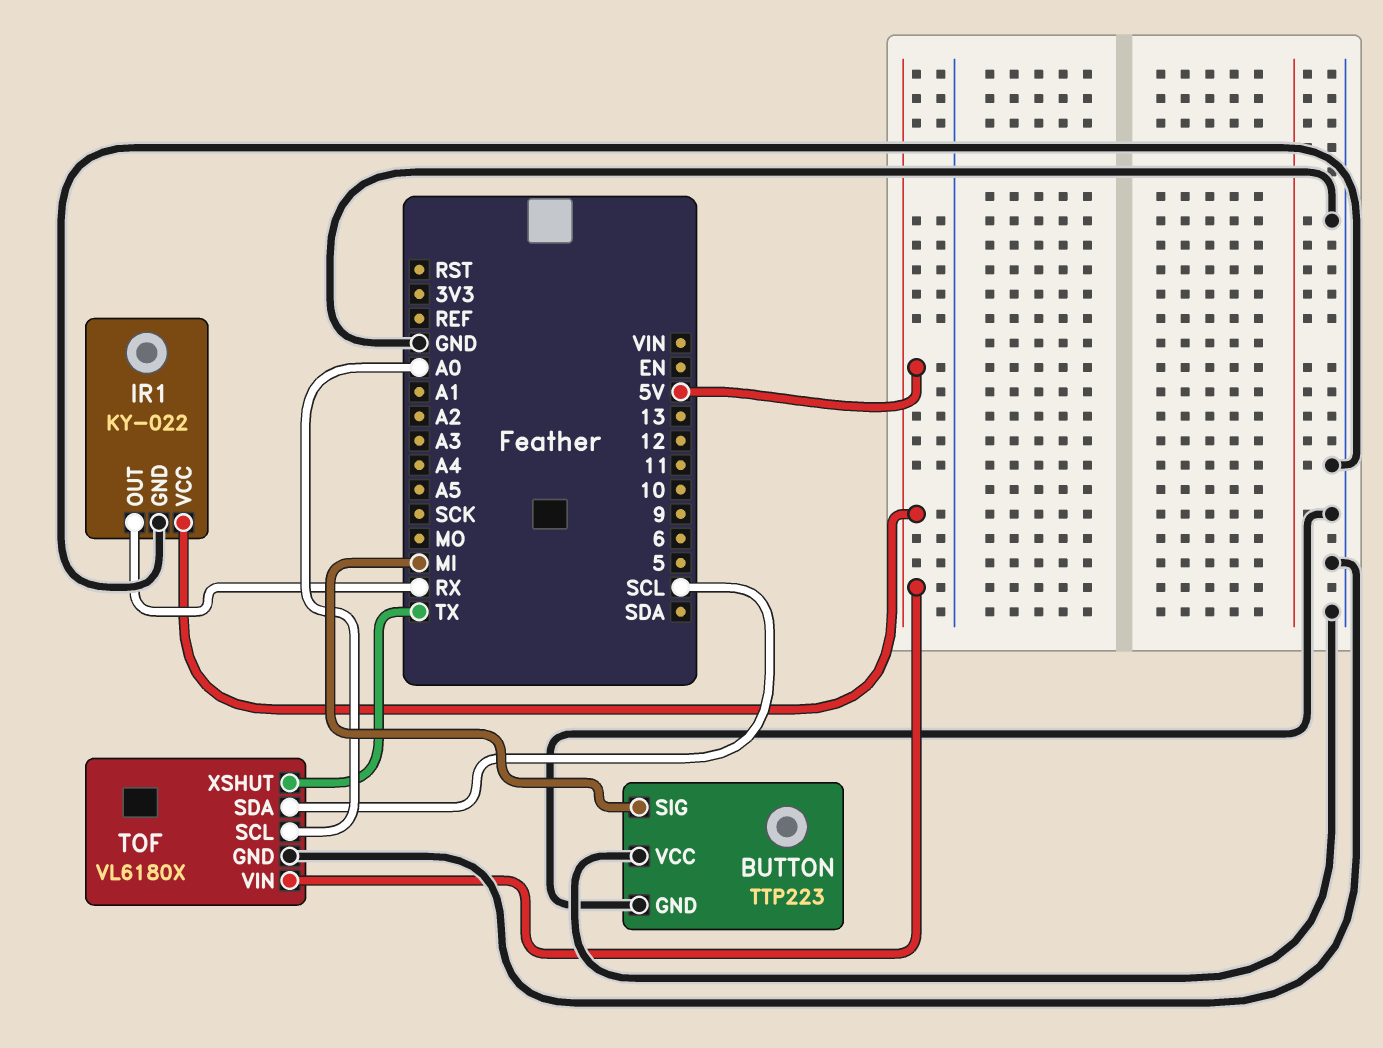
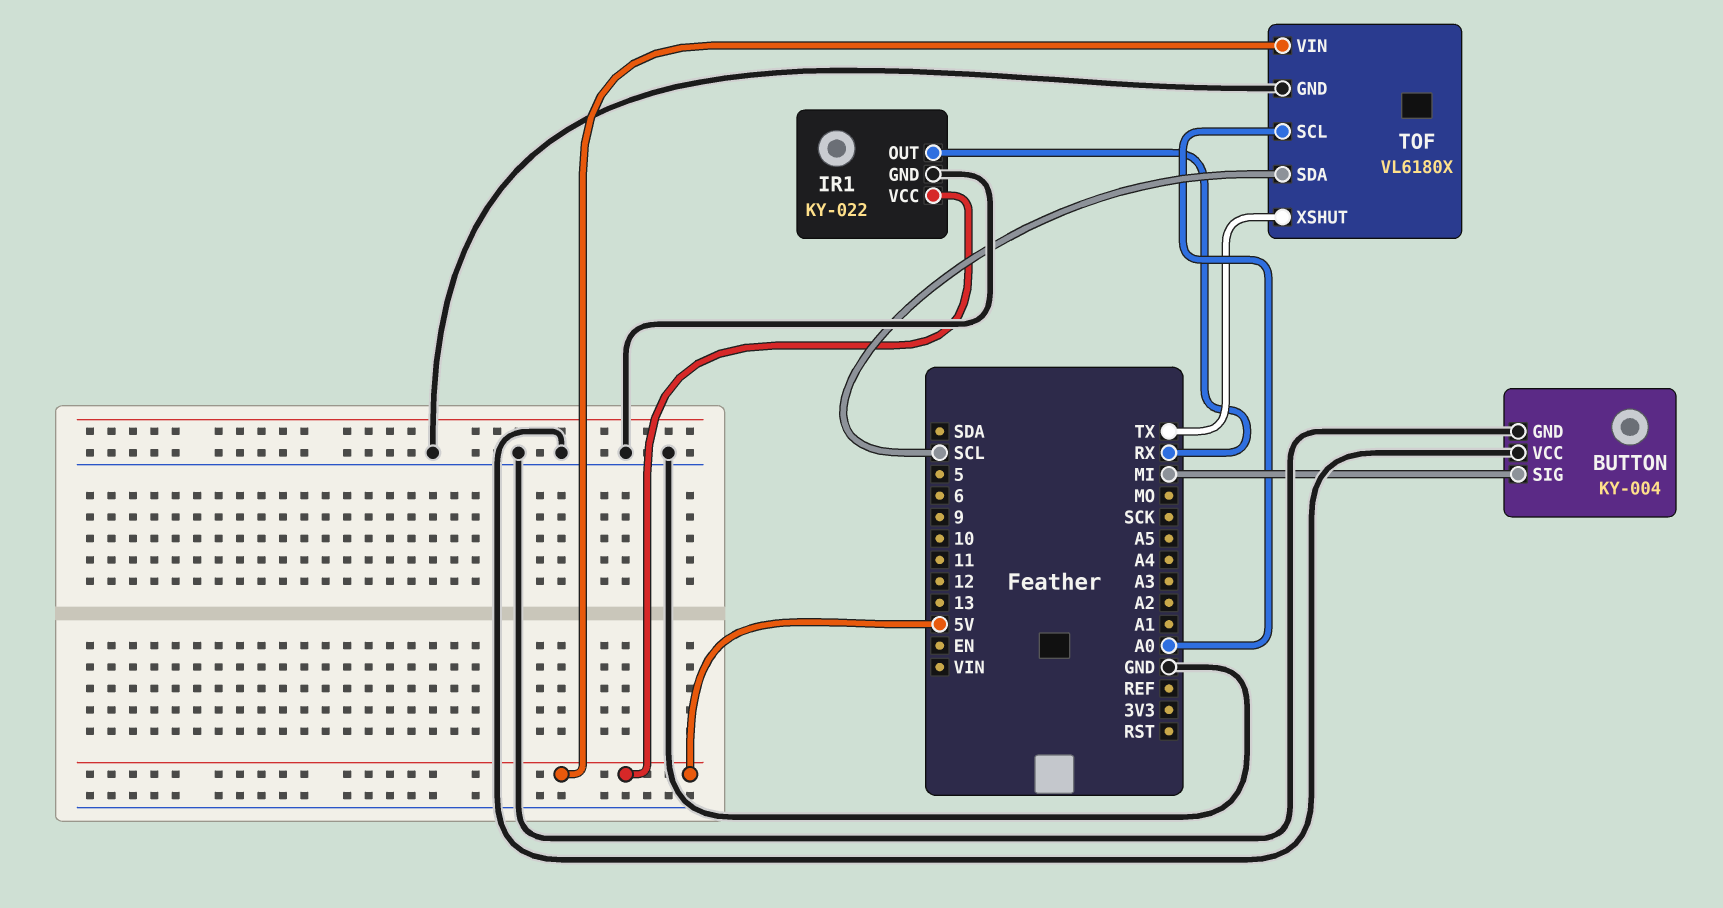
BUTTON: TTP223 -> KY-004

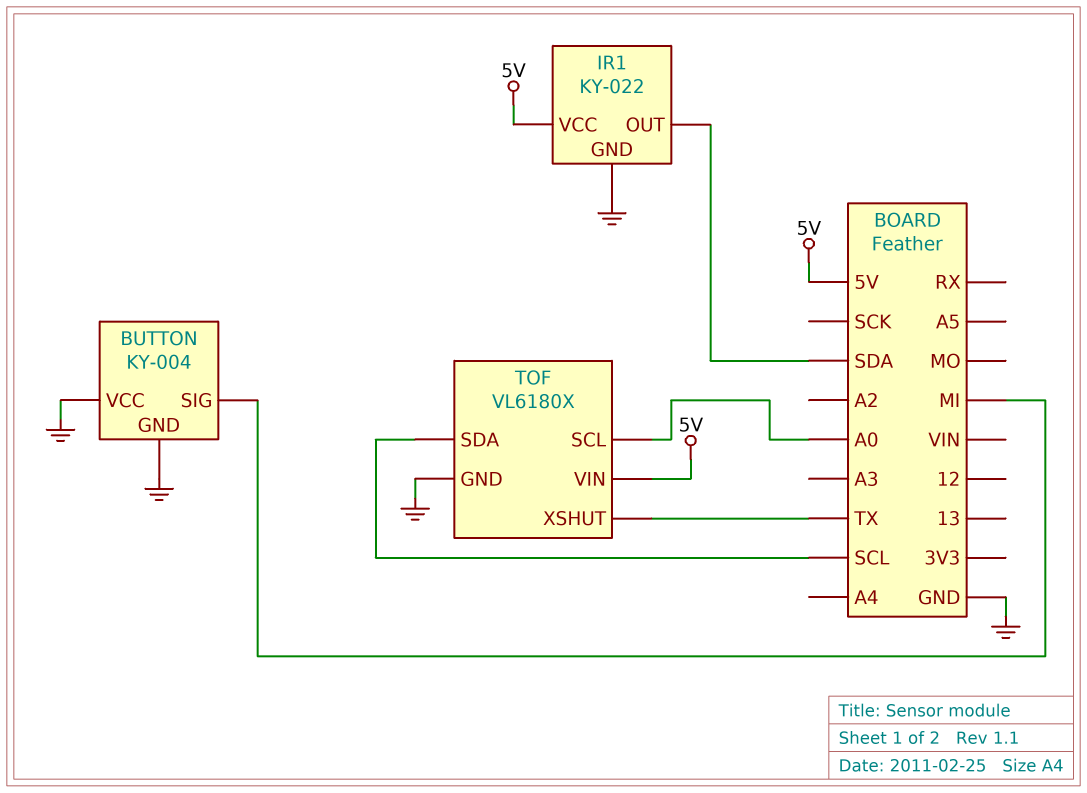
IR1 pin OUT: RX -> SDA

